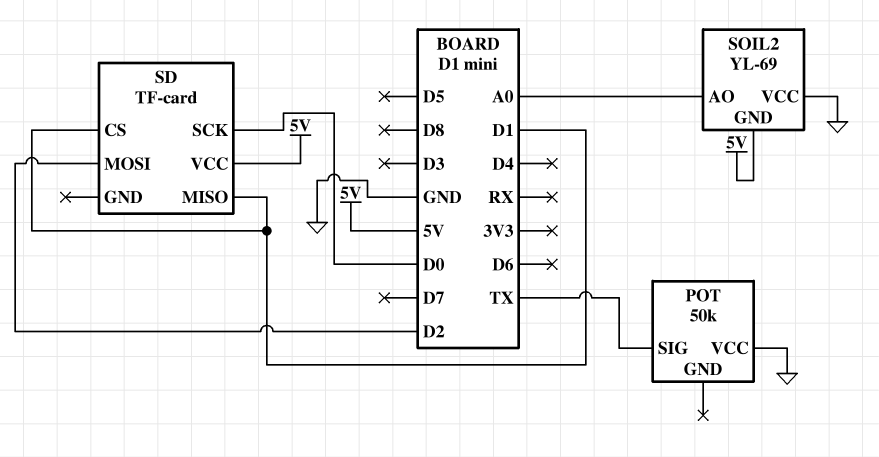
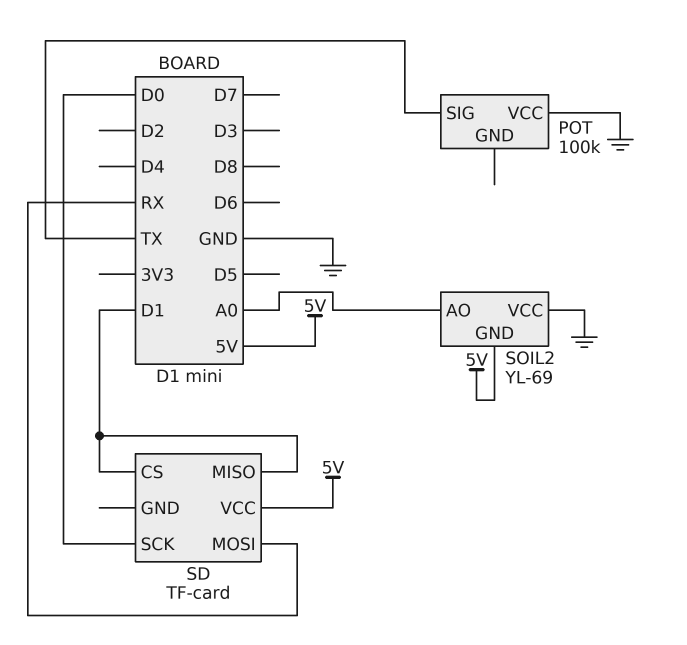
POT: 50k -> 100k
SD pin MOSI: D2 -> RX

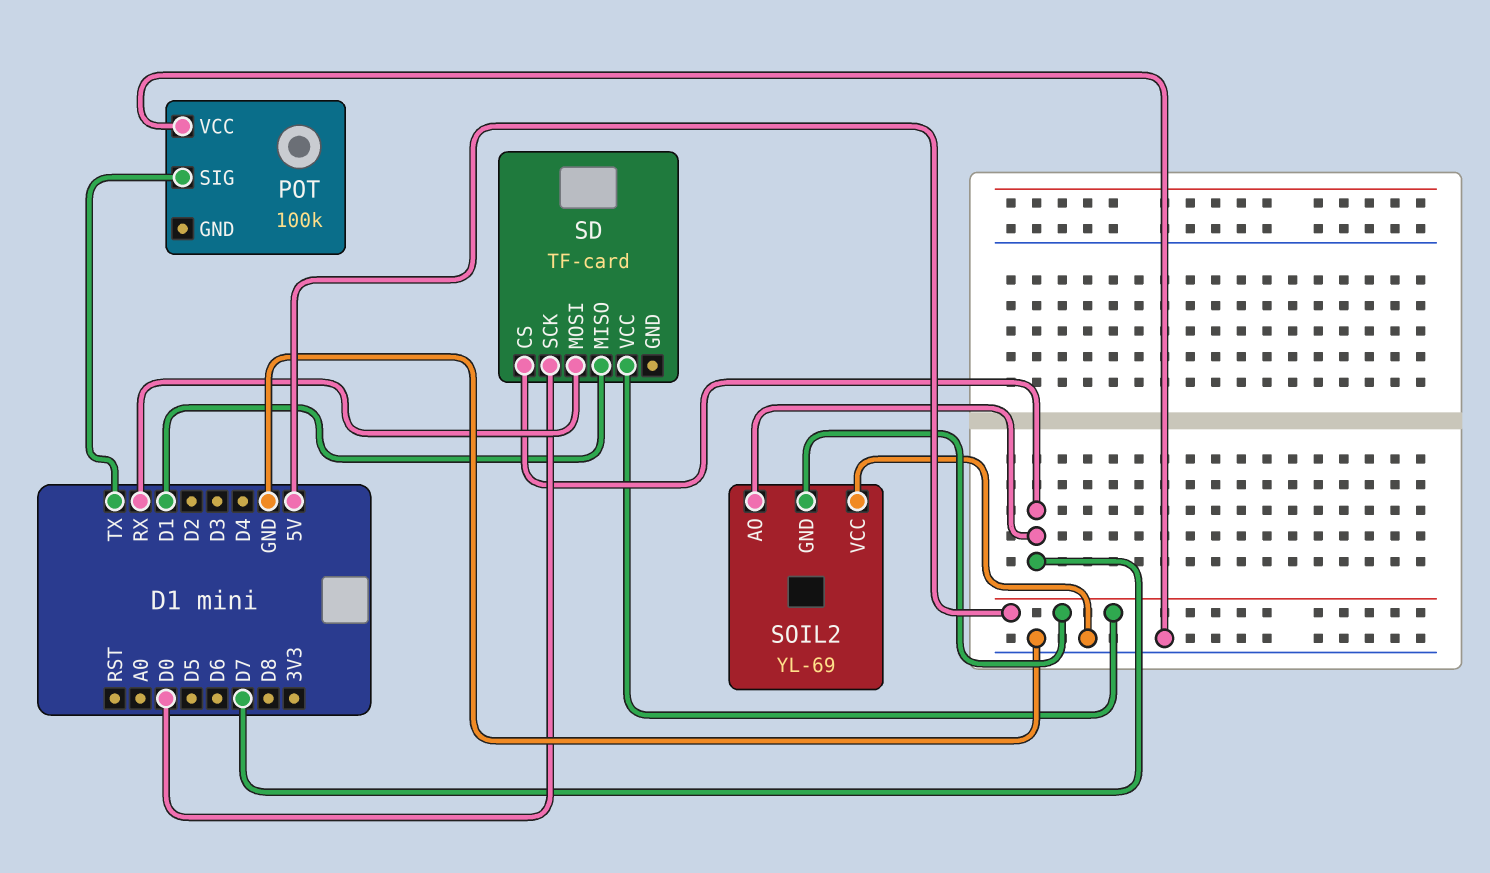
SD pin CS: D1 -> D7
SOIL2 pin AO: A0 -> D7

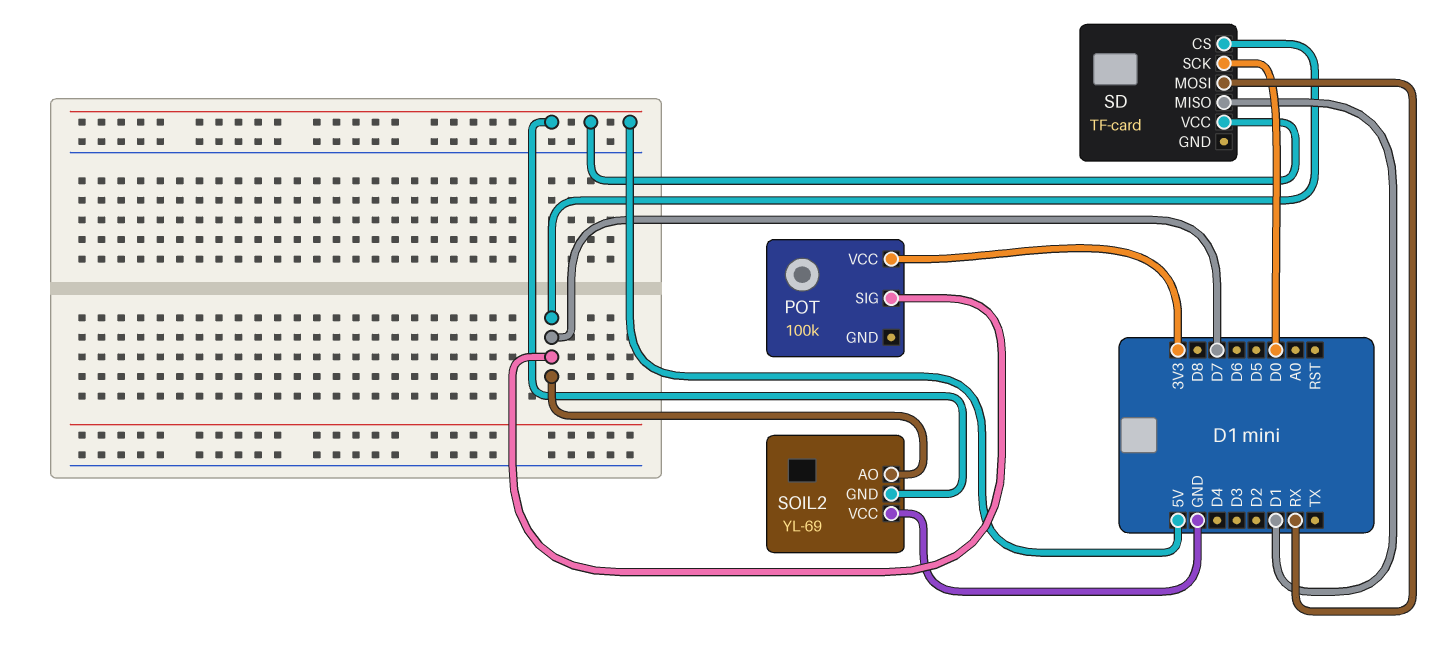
POT pin SIG: TX -> D7
POT pin VCC: GND -> 3V3

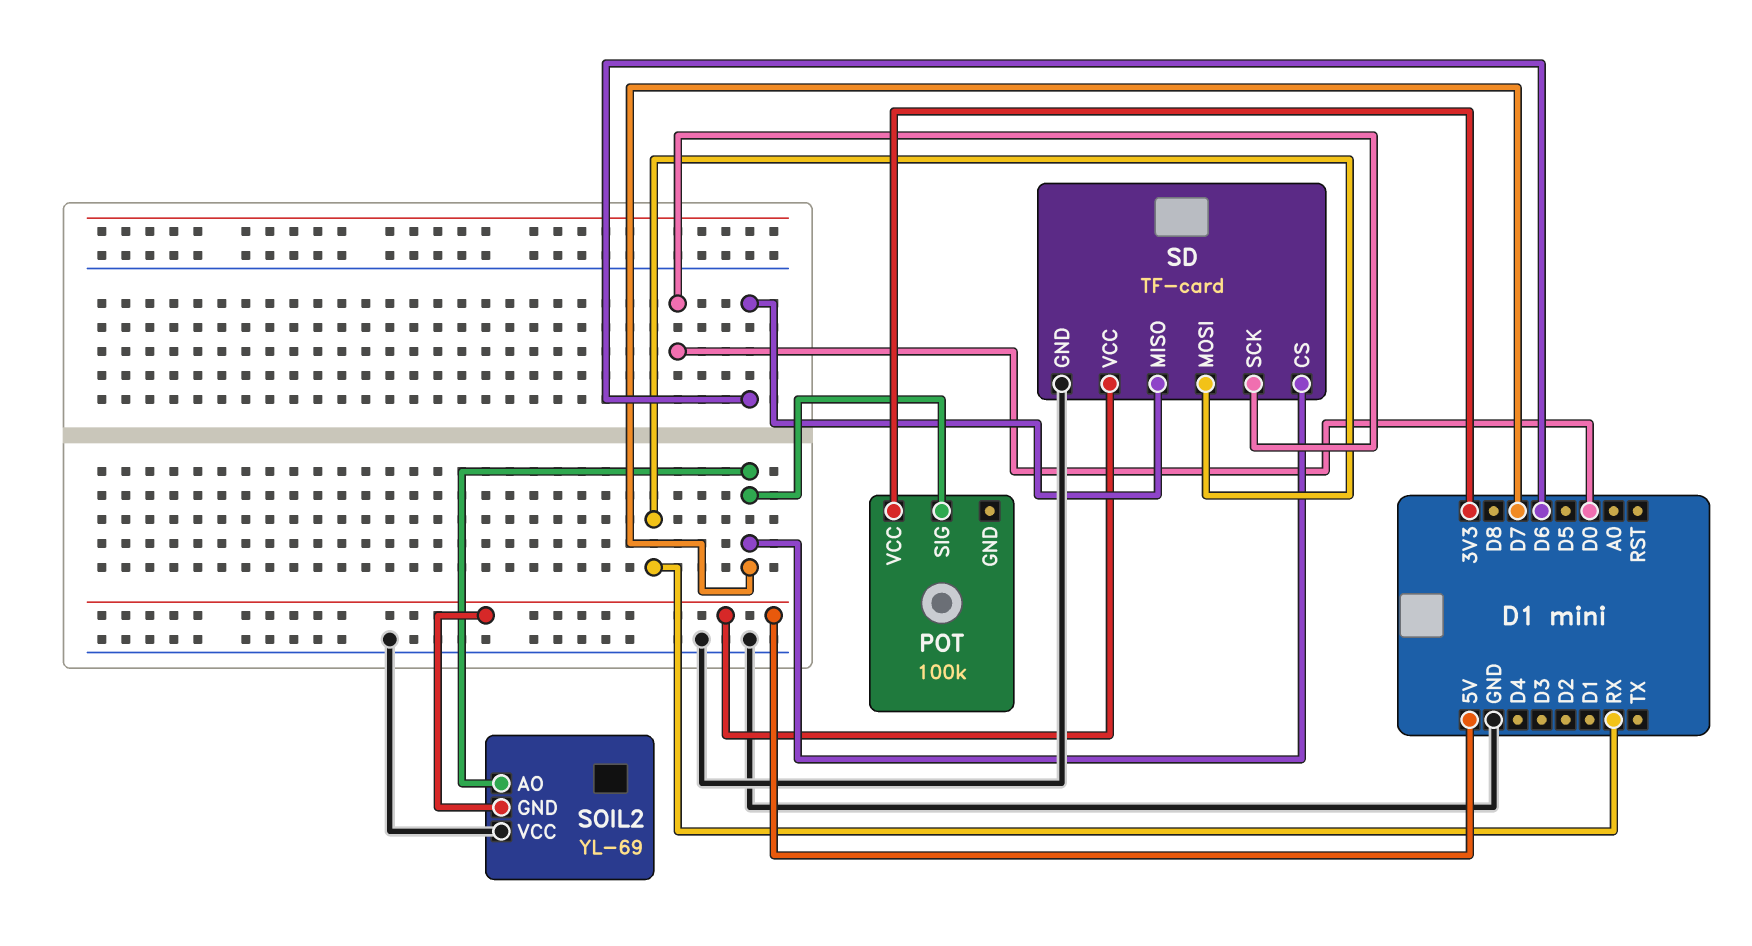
SD pin GND: none -> GND
SD pin MISO: D1 -> D6

